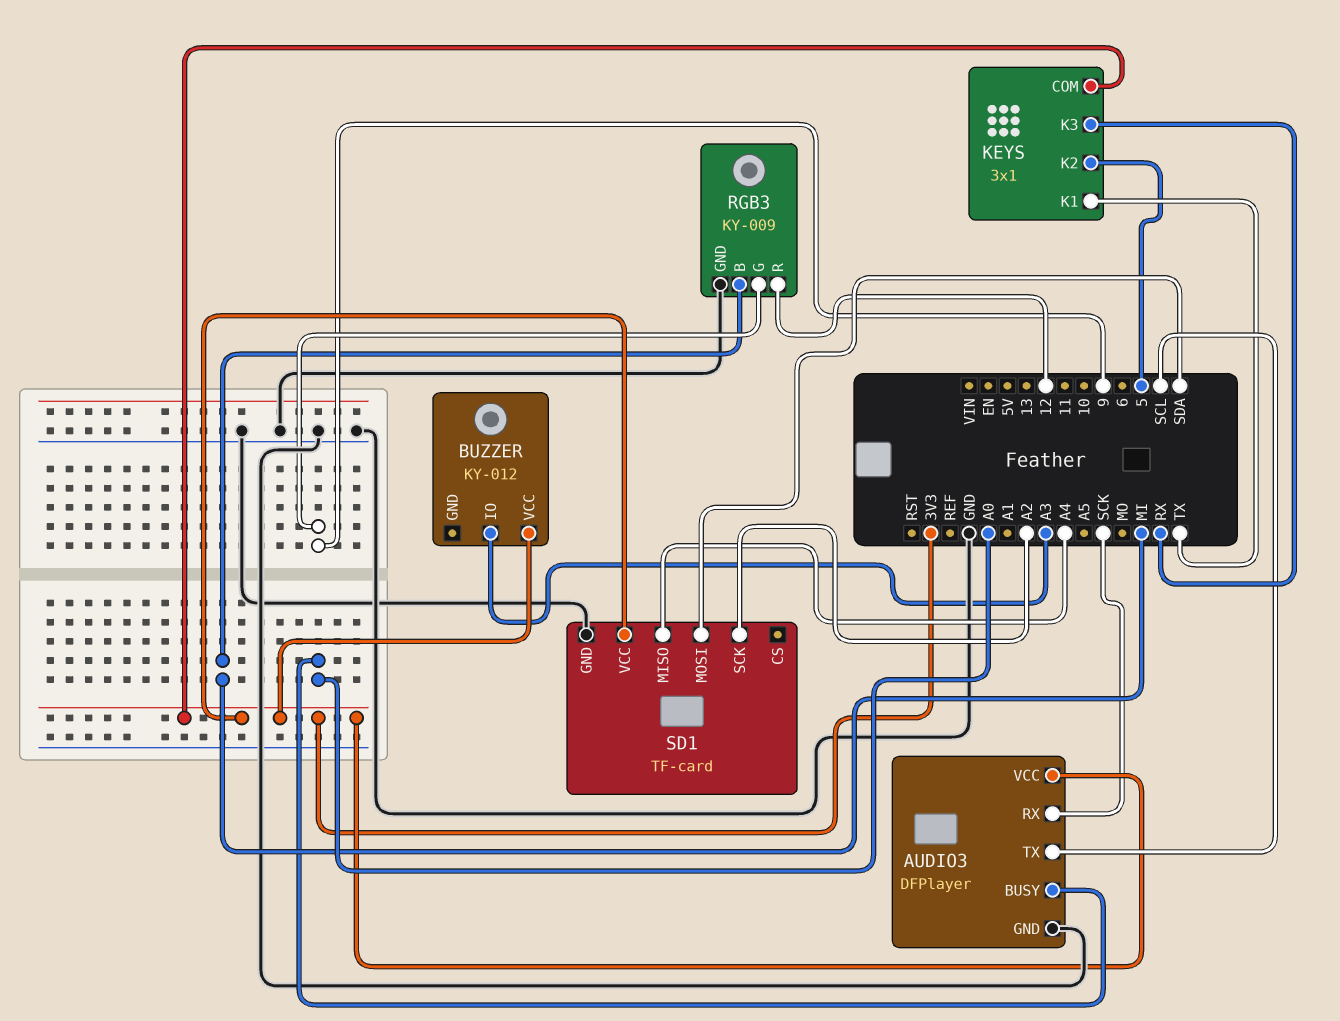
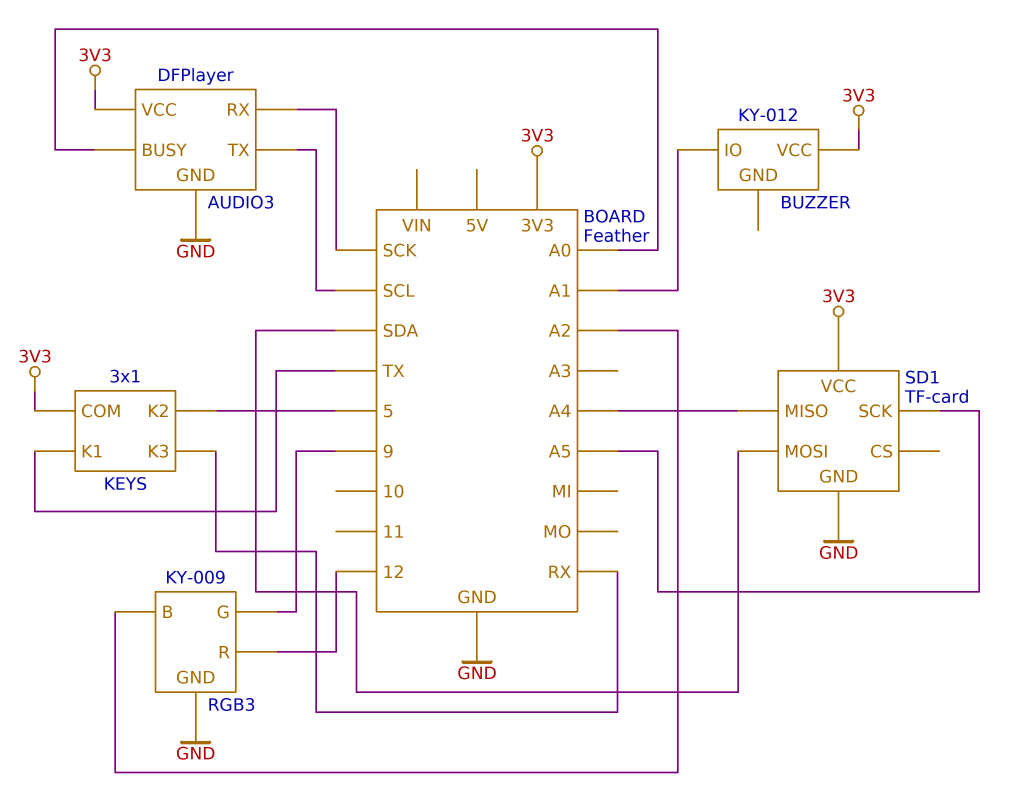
BUZZER pin IO: A3 -> A1
RGB3 pin B: MI -> A2
SD1 pin SCK: A2 -> A5

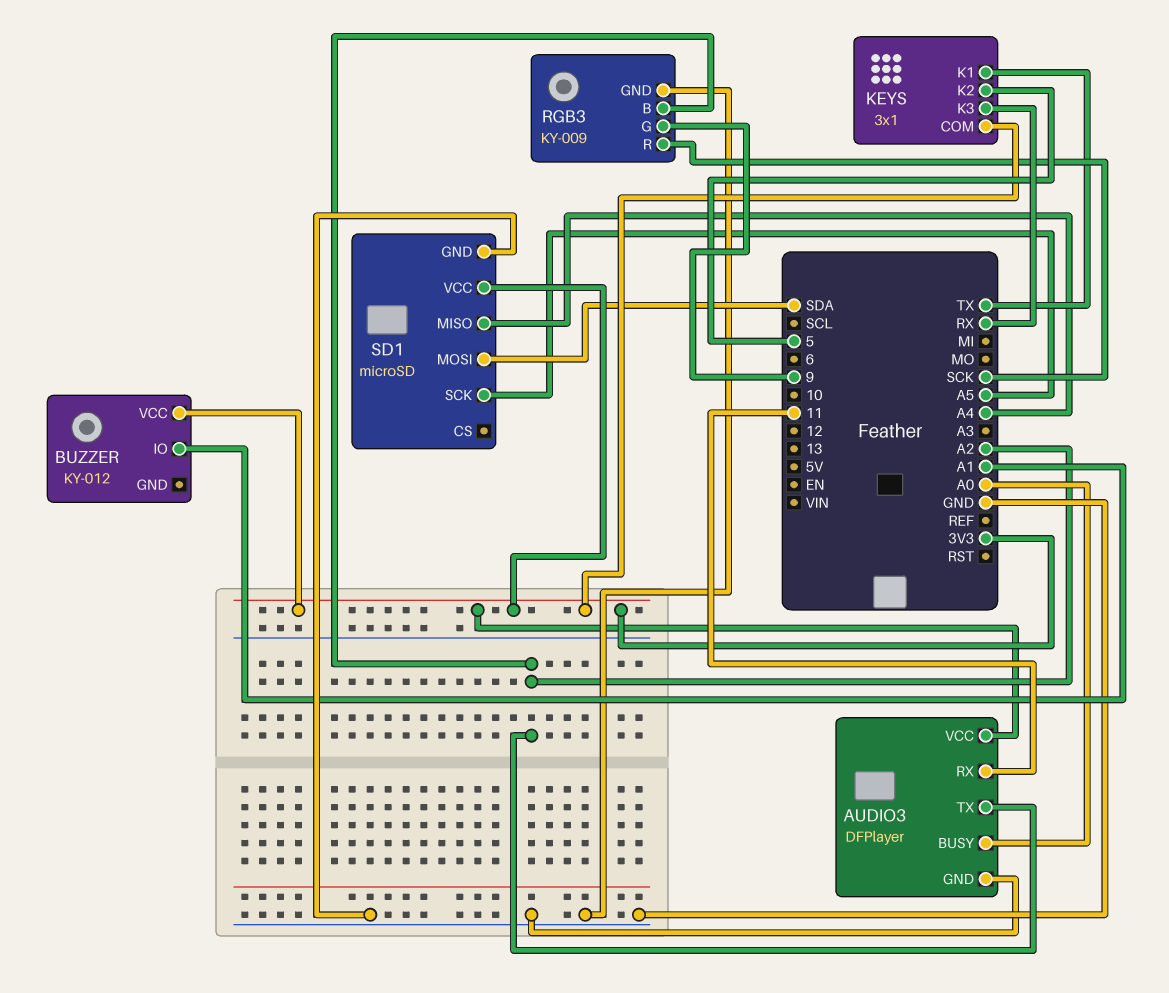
AUDIO3 pin RX: SCK -> 11
AUDIO3 pin TX: SCL -> A2
RGB3 pin R: 12 -> SCK
SD1: TF-card -> microSD

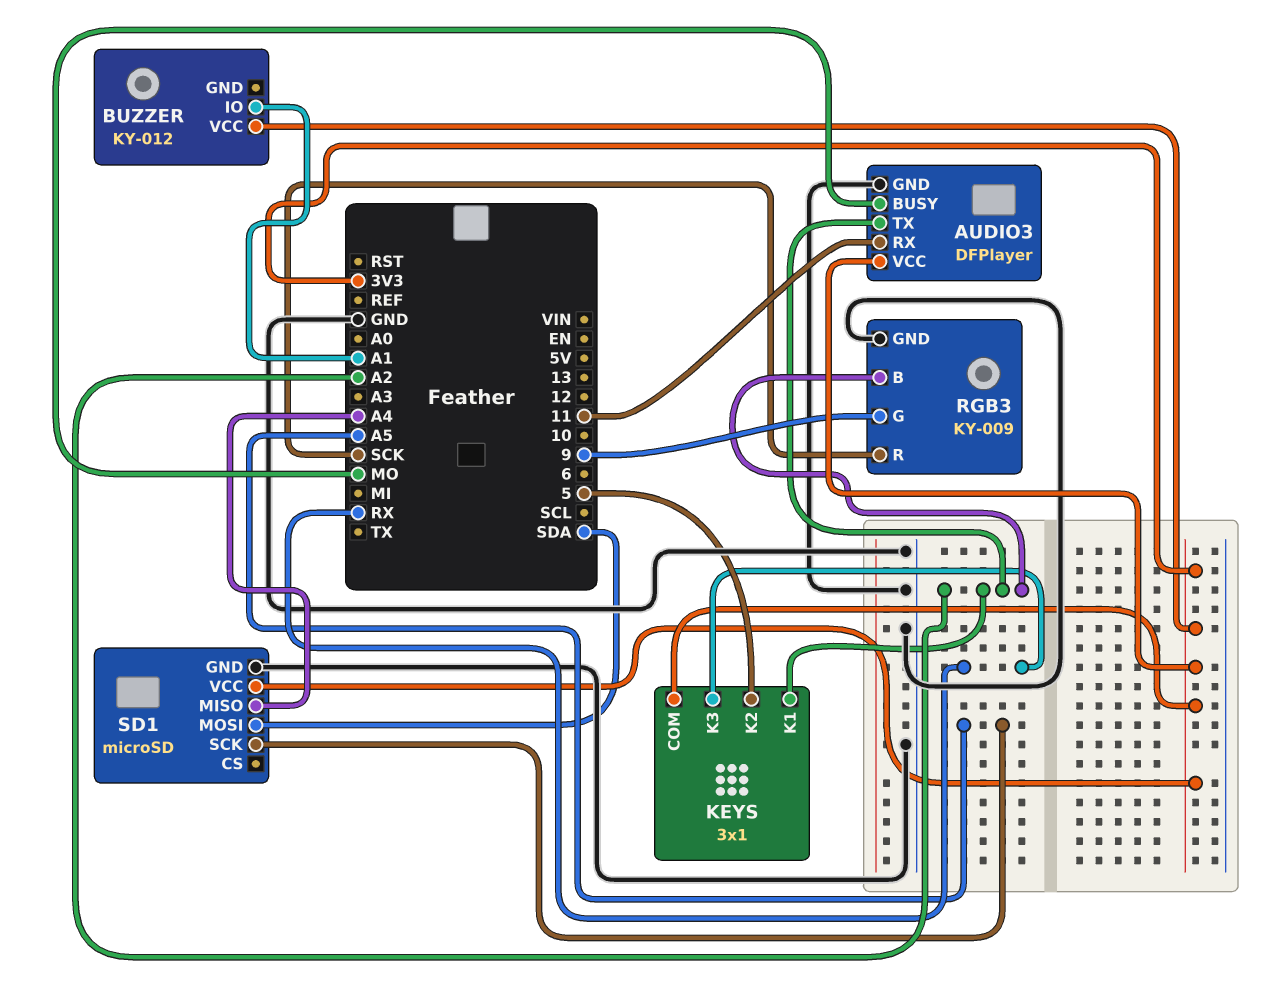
AUDIO3 pin BUSY: A0 -> MO
KEYS pin K1: TX -> A2

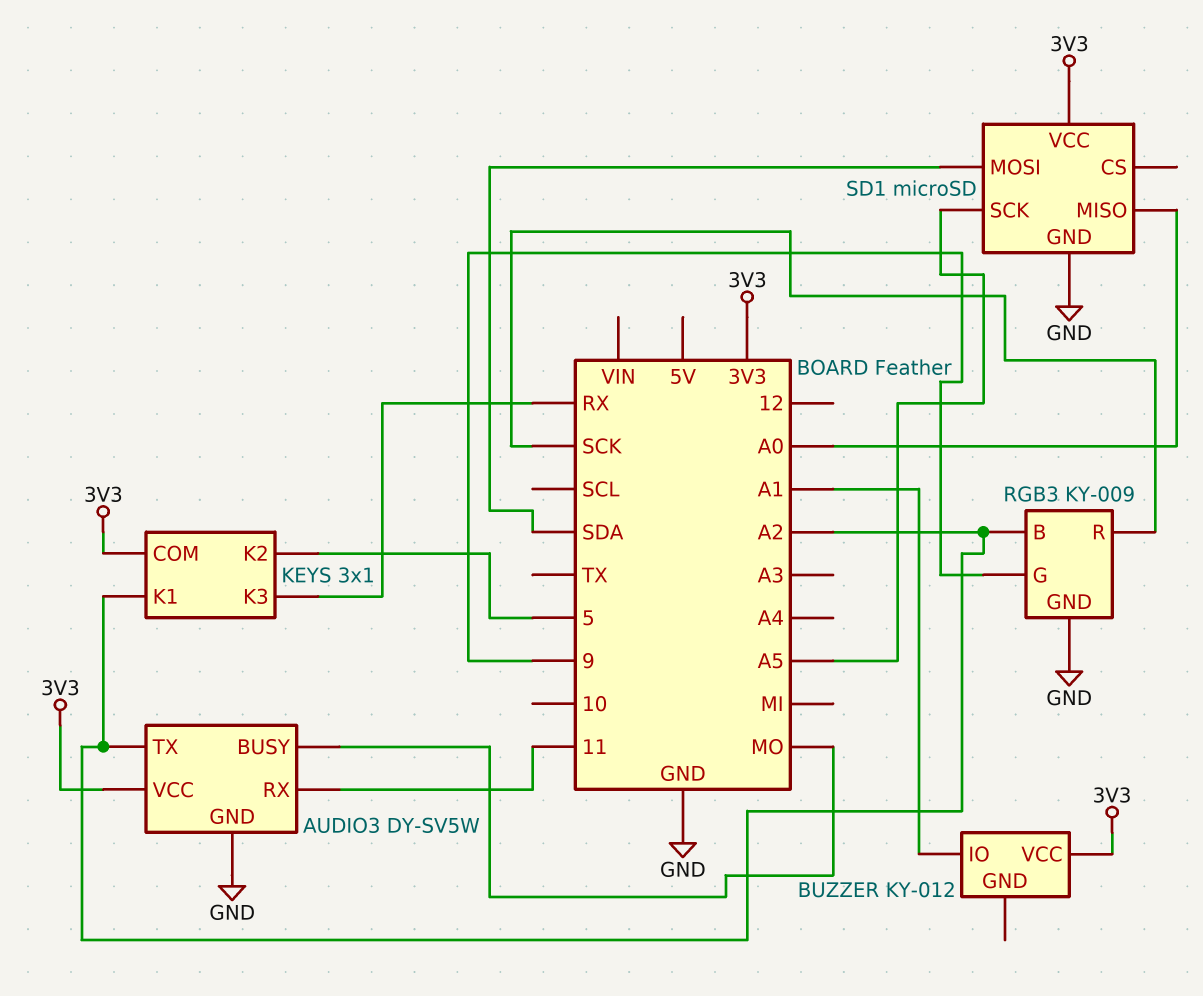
AUDIO3: DFPlayer -> DY-SV5W
SD1 pin MISO: A4 -> A0

